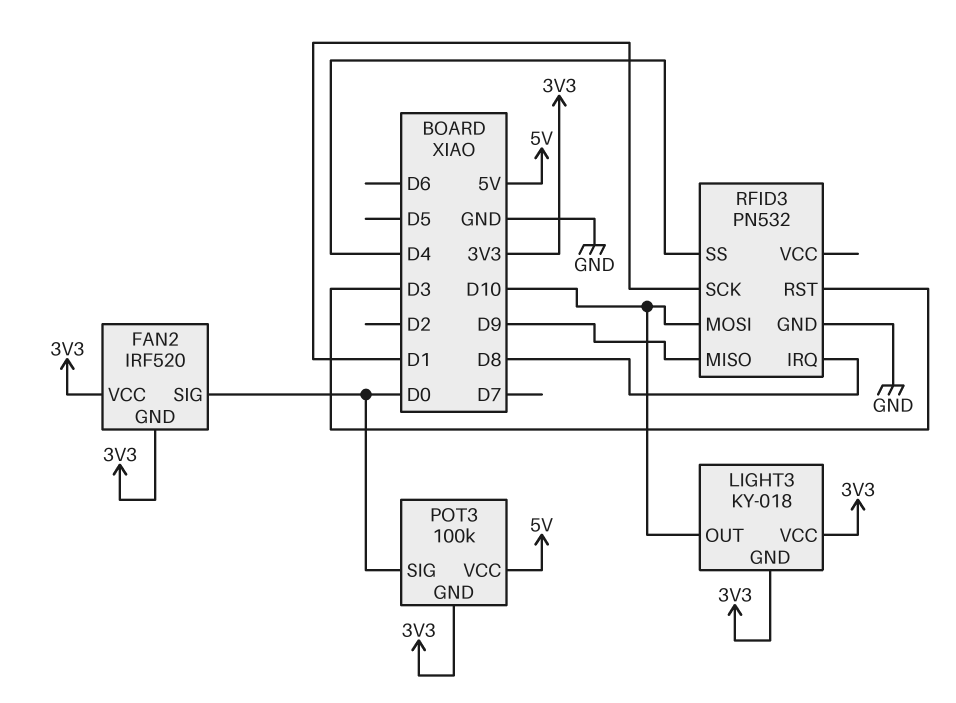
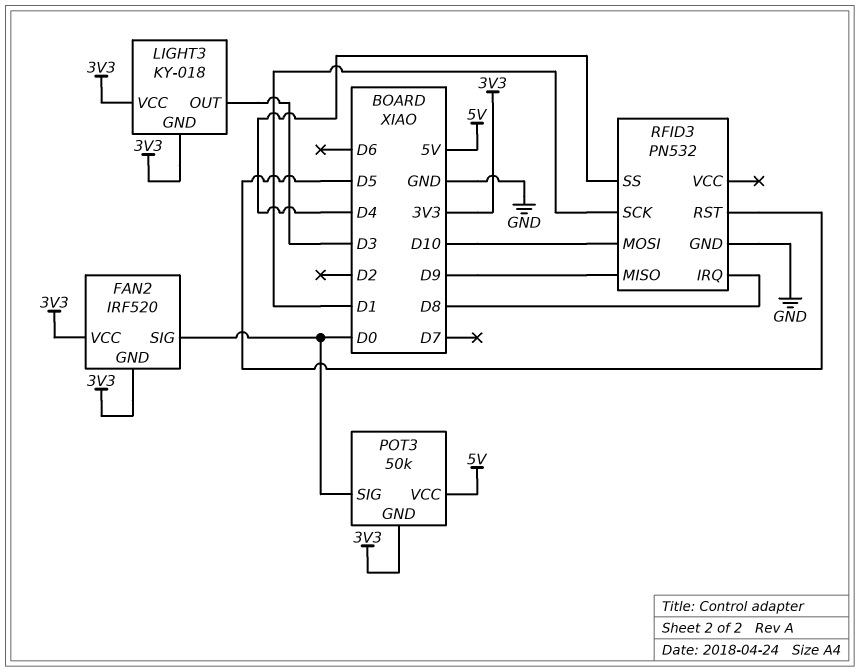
LIGHT3 pin OUT: D10 -> D3
POT3: 100k -> 50k
RFID3 pin RST: D3 -> D5

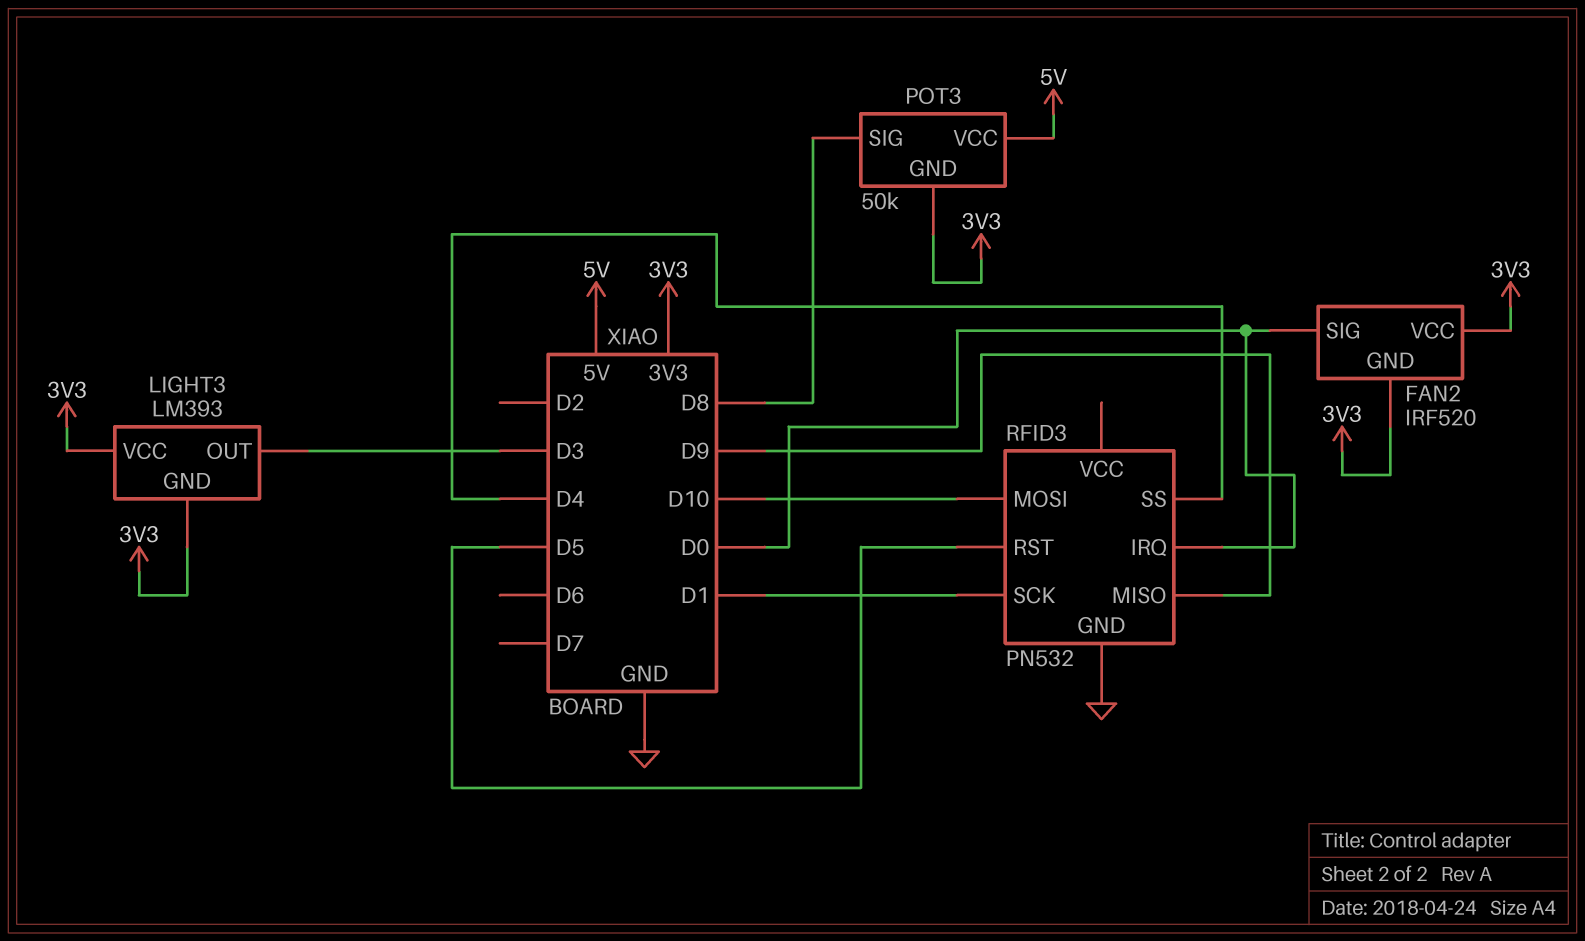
LIGHT3: KY-018 -> LM393
POT3 pin SIG: D0 -> D8
RFID3 pin IRQ: D8 -> D0

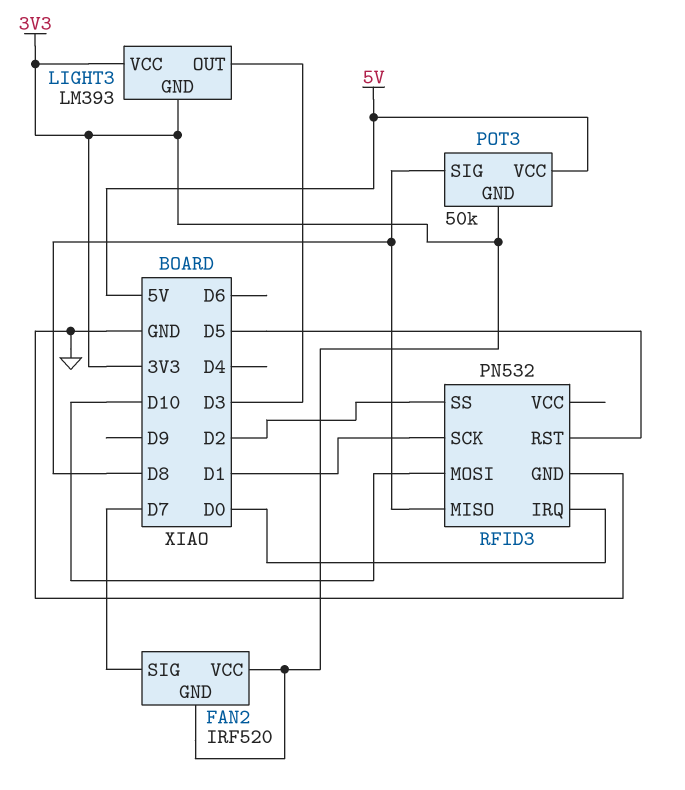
FAN2 pin SIG: D0 -> D7
RFID3 pin MISO: D9 -> D8
RFID3 pin SS: D4 -> D2

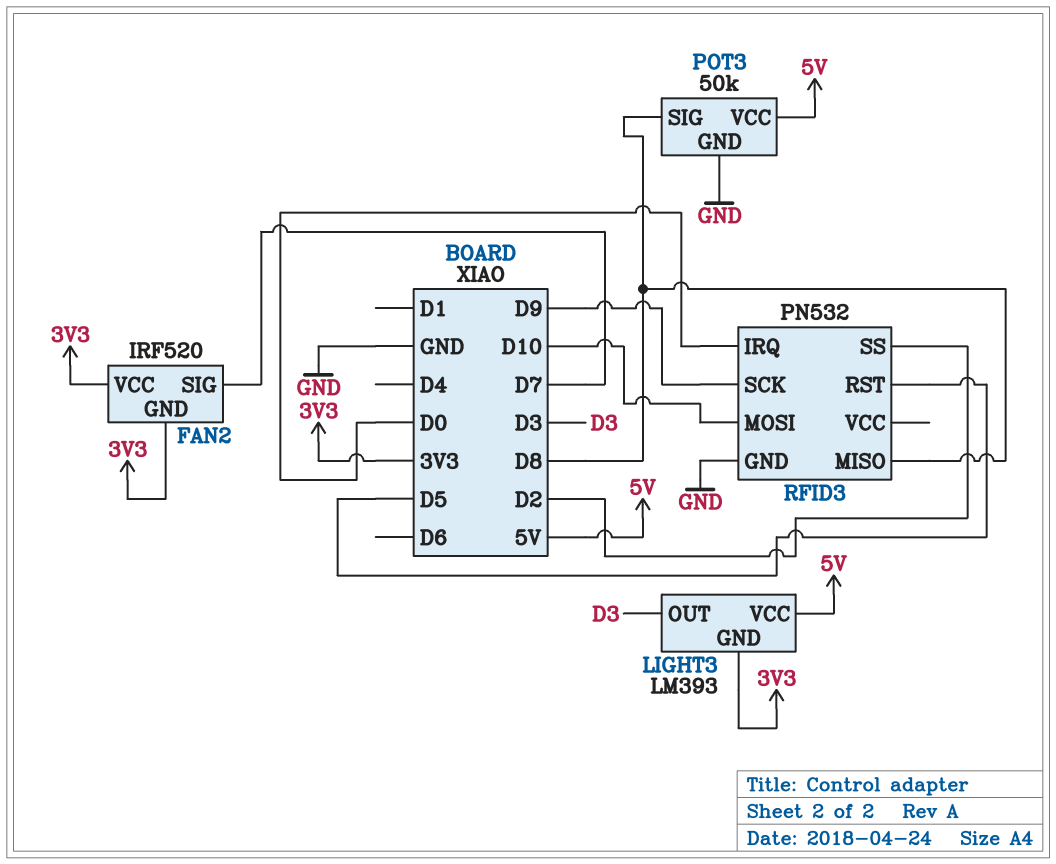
LIGHT3 pin VCC: 3V3 -> 5V
POT3 pin GND: 3V3 -> GND
RFID3 pin SCK: D1 -> D9

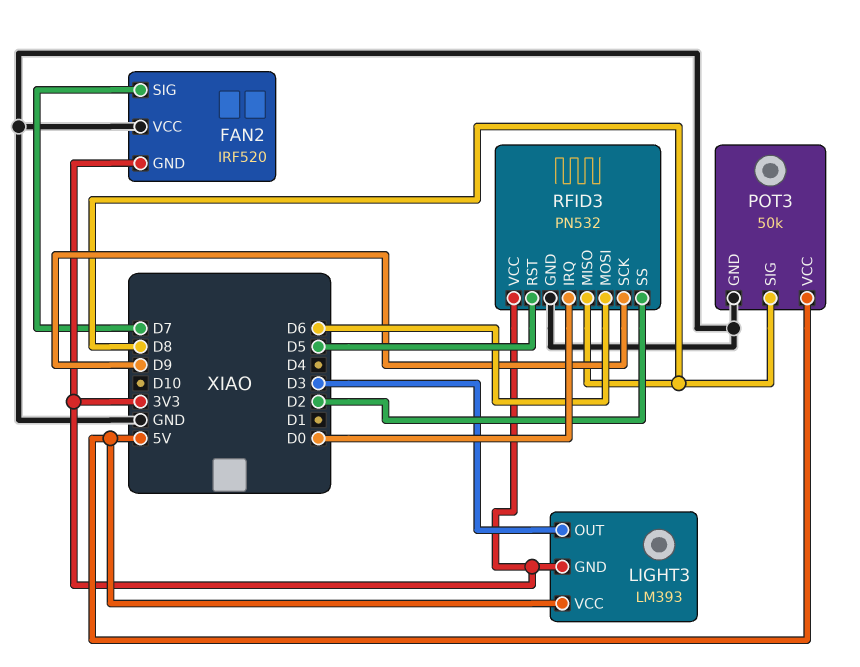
FAN2 pin VCC: 3V3 -> GND
RFID3 pin MOSI: D10 -> D6
RFID3 pin VCC: none -> 3V3

